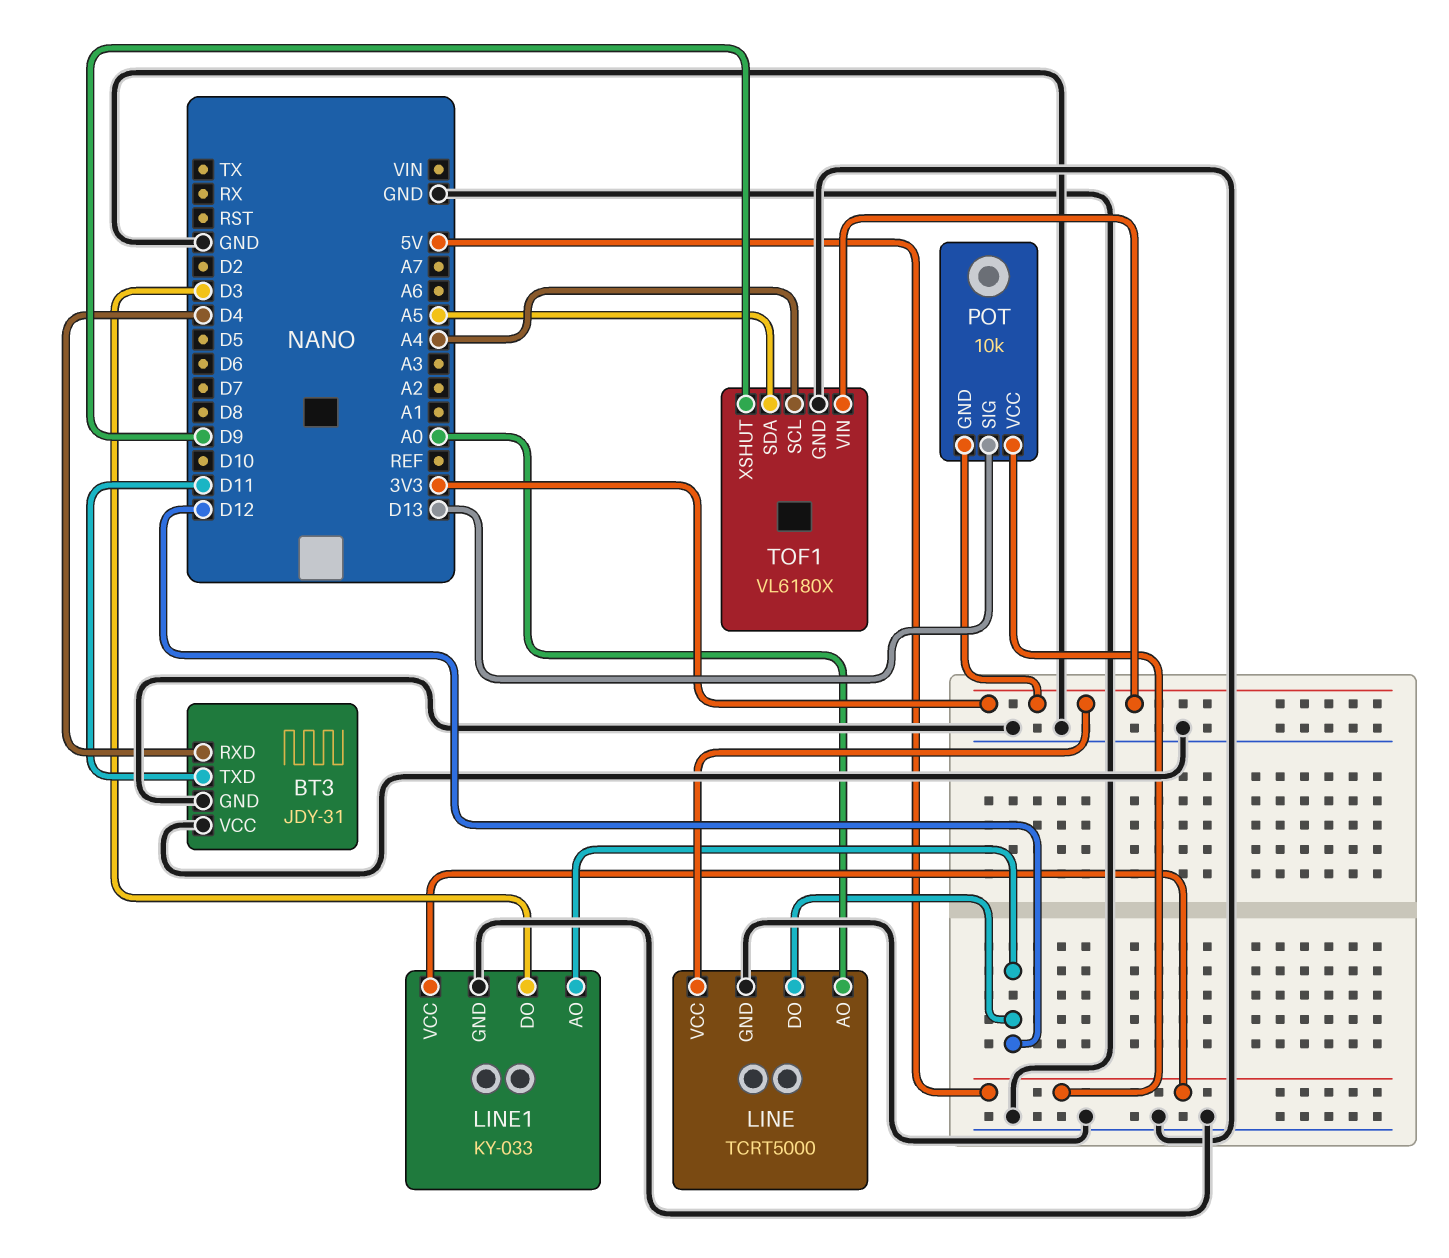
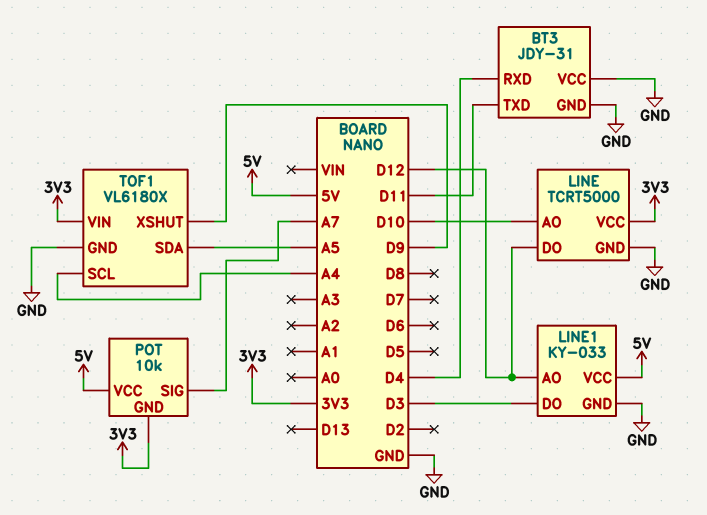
LINE pin AO: A0 -> D10
POT pin SIG: D13 -> A7

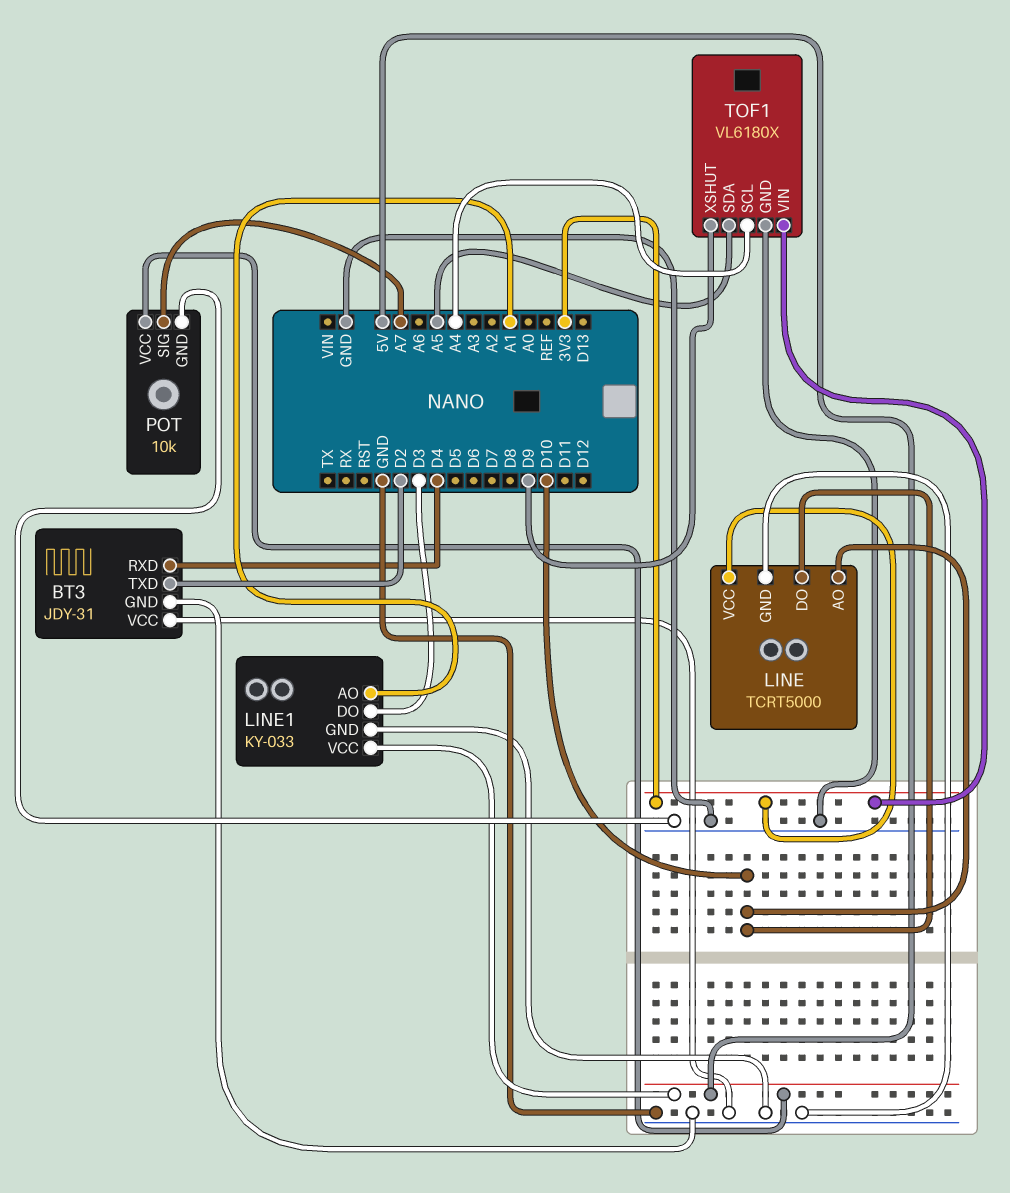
BT3 pin TXD: D11 -> D2
LINE pin DO: D12 -> D10
LINE1 pin AO: D12 -> A1
POT pin GND: 3V3 -> GND

